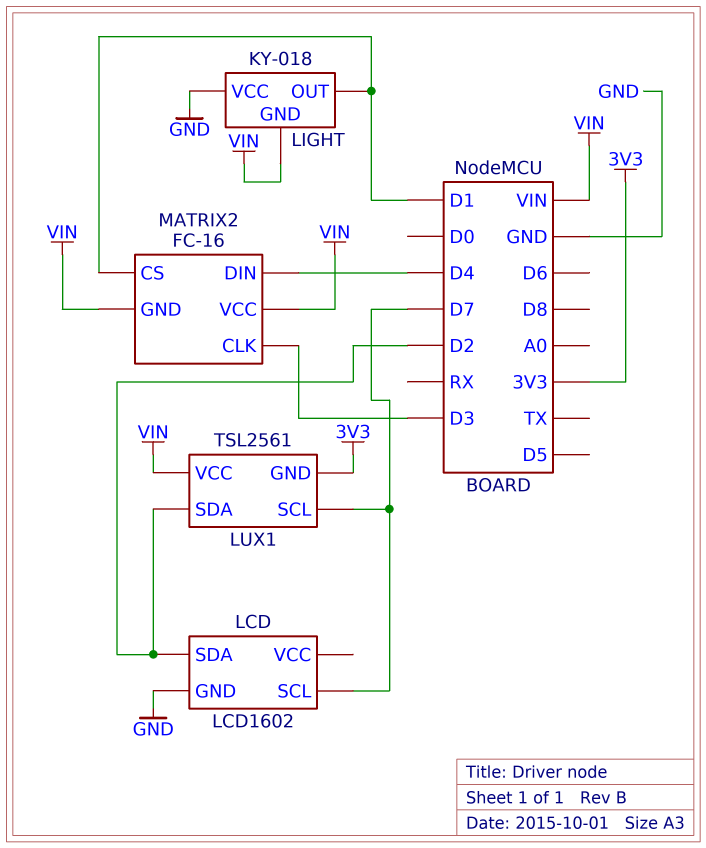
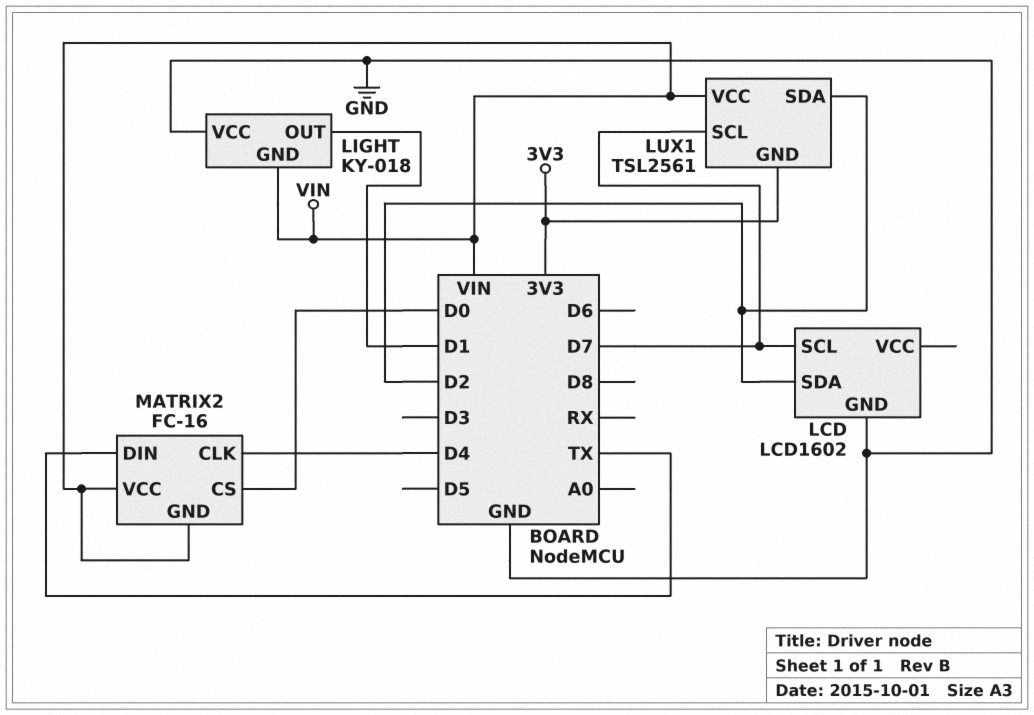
MATRIX2 pin CLK: D3 -> D4
MATRIX2 pin CS: D1 -> D0
MATRIX2 pin DIN: D4 -> TX

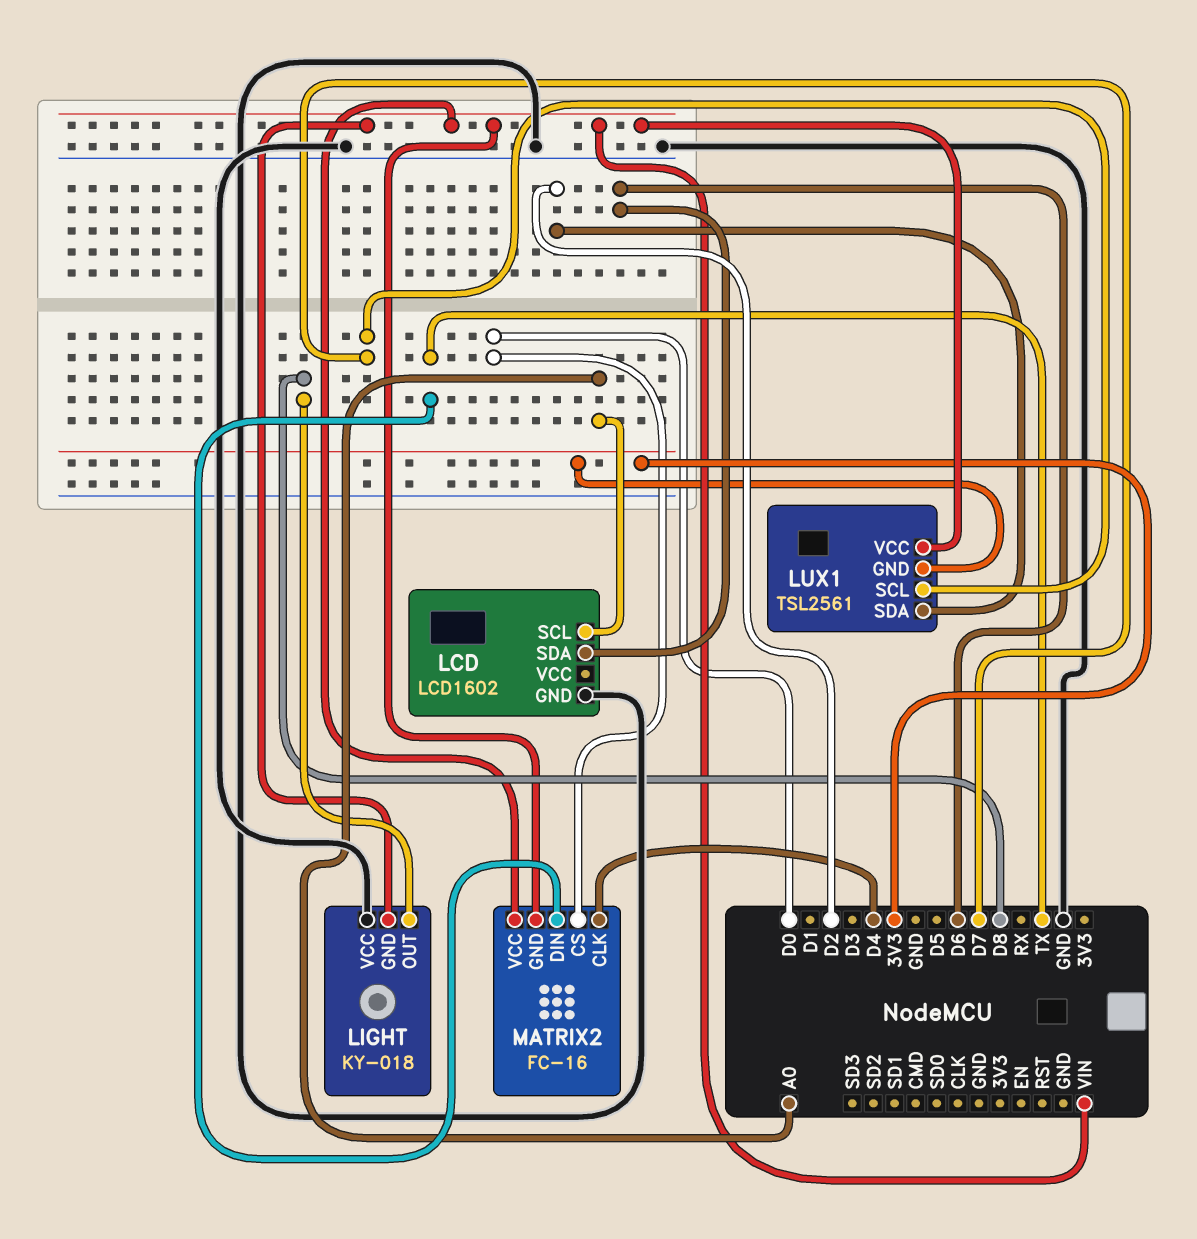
LCD pin SCL: D7 -> A0
LCD pin SDA: D2 -> D6
LIGHT pin OUT: D1 -> D8

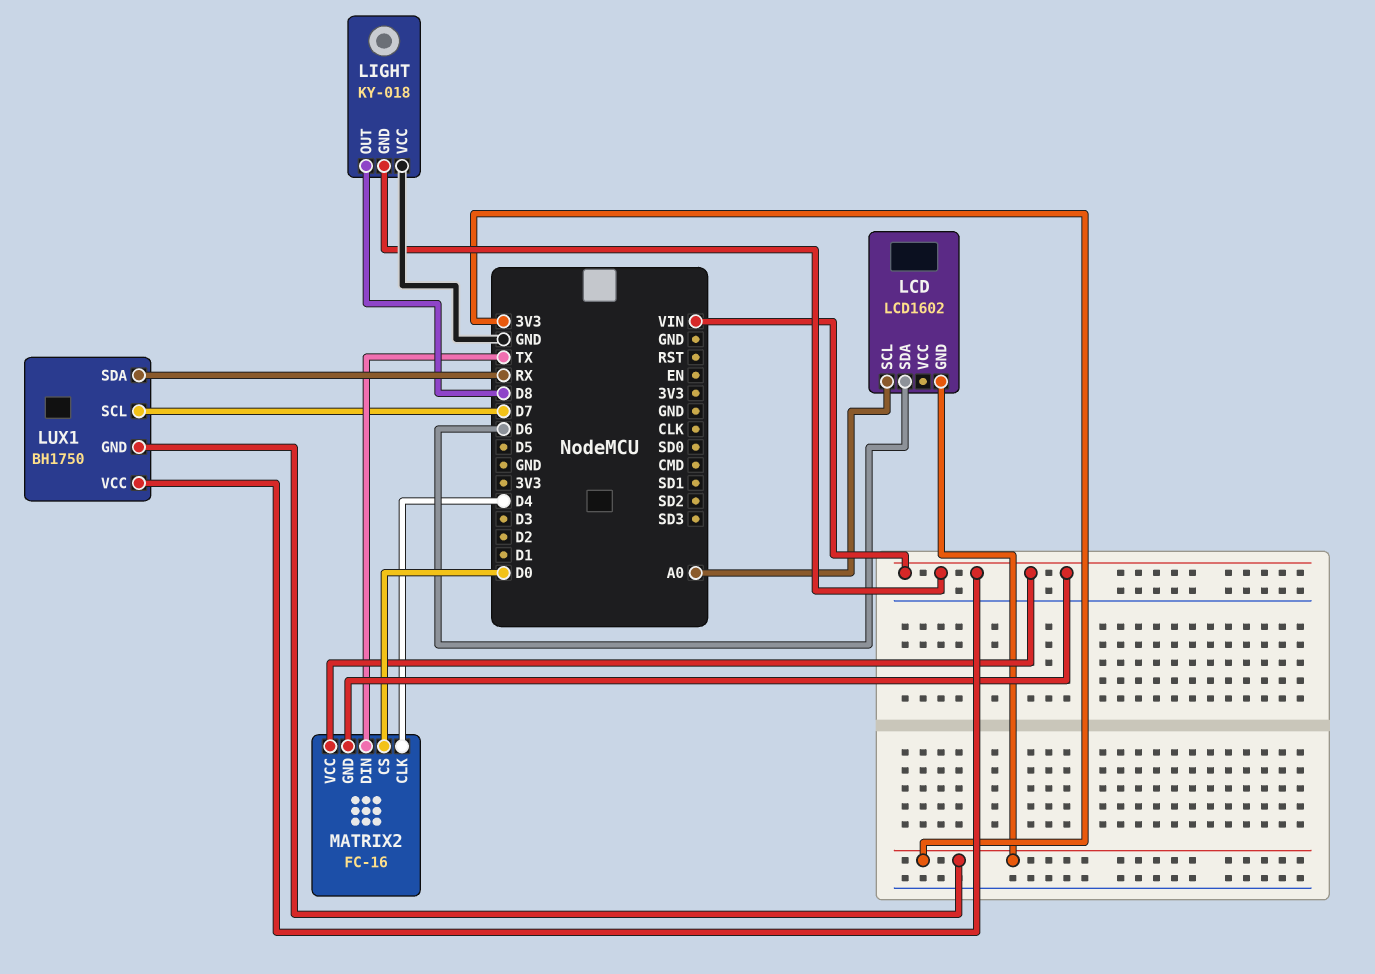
LCD pin GND: GND -> 3V3
LUX1: TSL2561 -> BH1750
LUX1 pin SDA: D2 -> RX

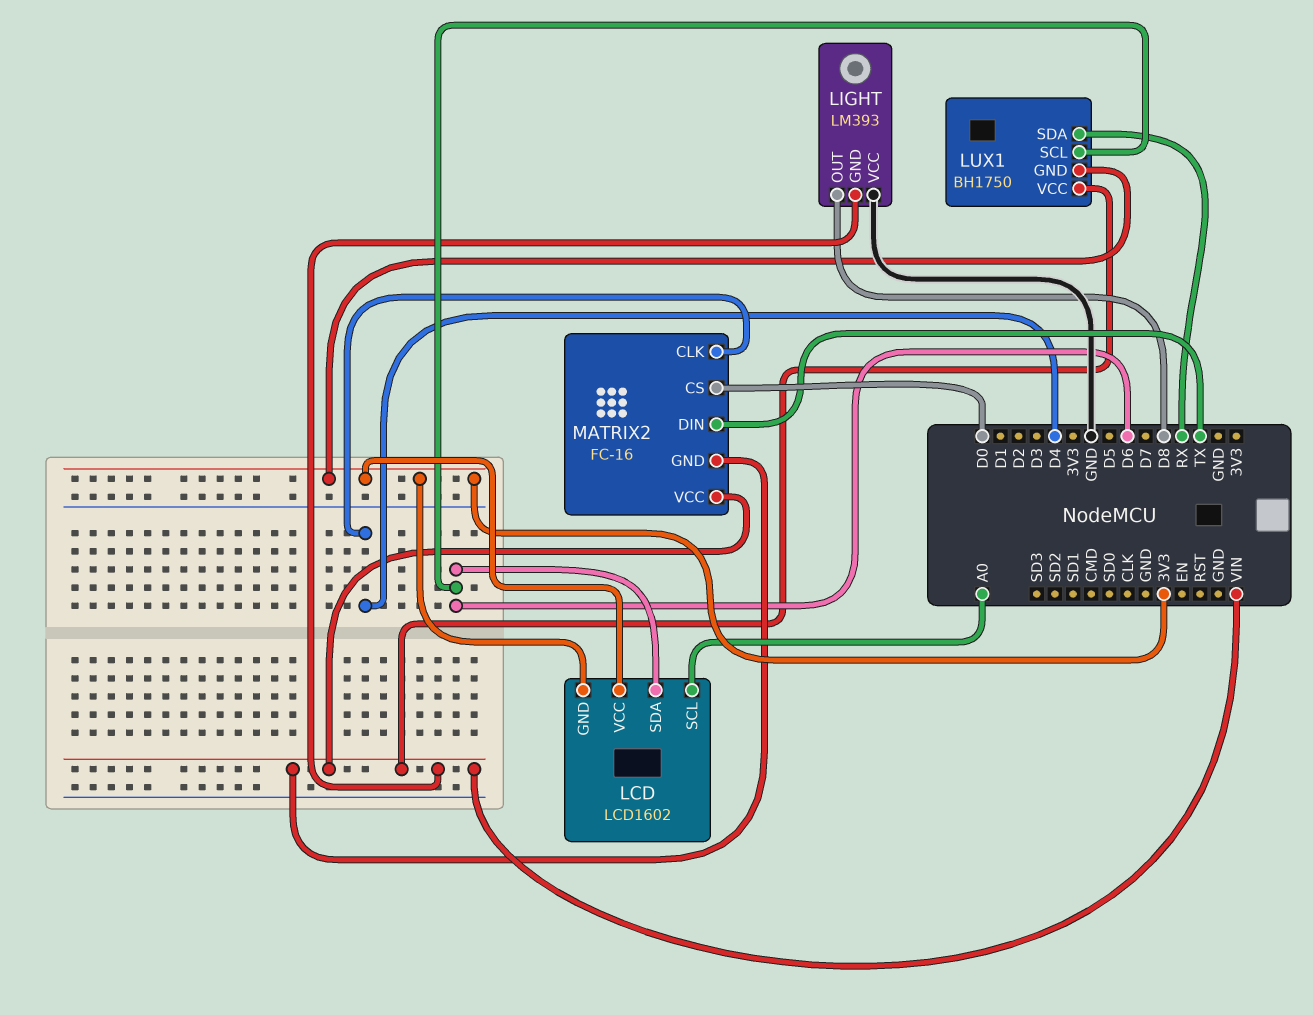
LCD pin VCC: none -> 3V3
LIGHT: KY-018 -> LM393
LUX1 pin SCL: D7 -> D6

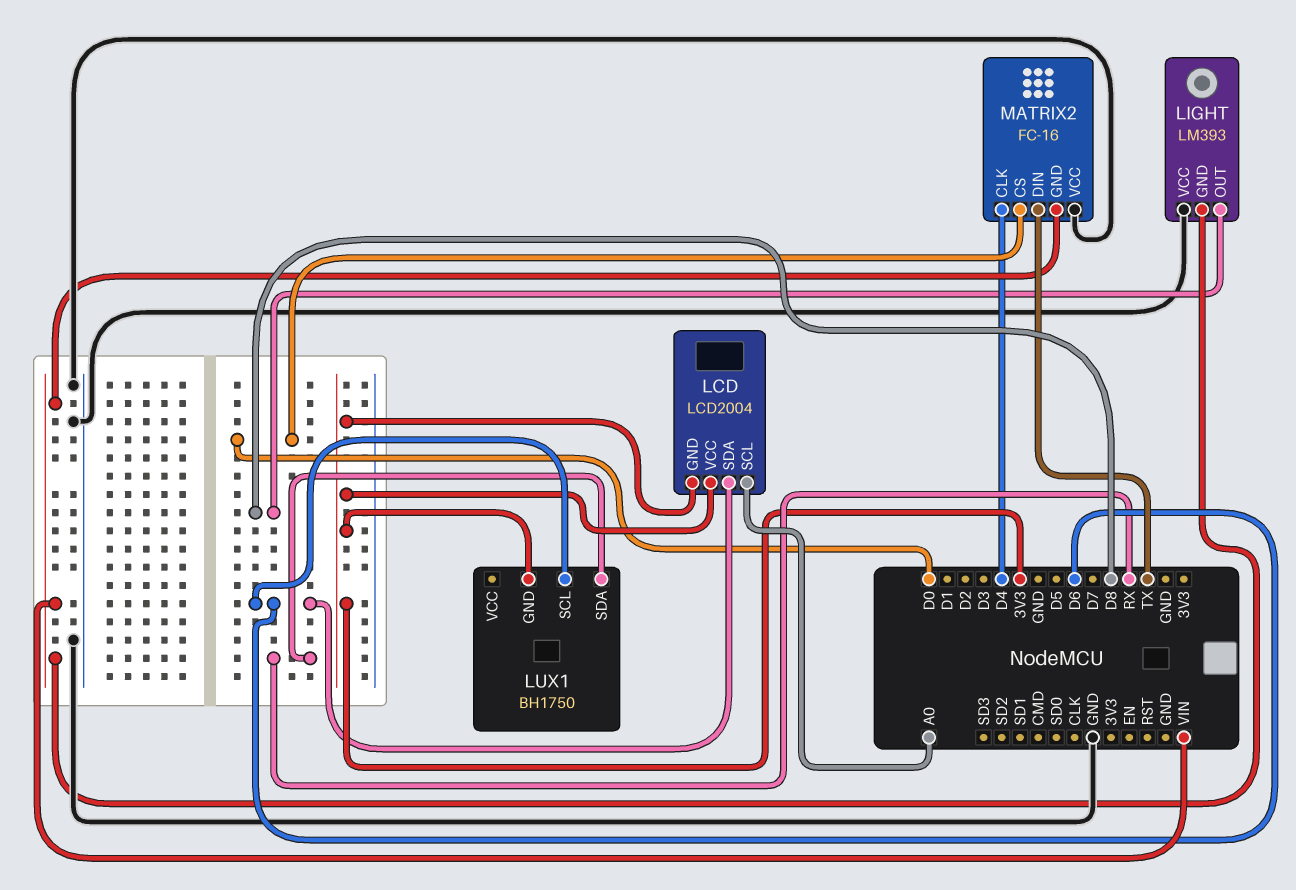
LCD: LCD1602 -> LCD2004
LUX1 pin VCC: VIN -> none
MATRIX2 pin VCC: VIN -> GND

